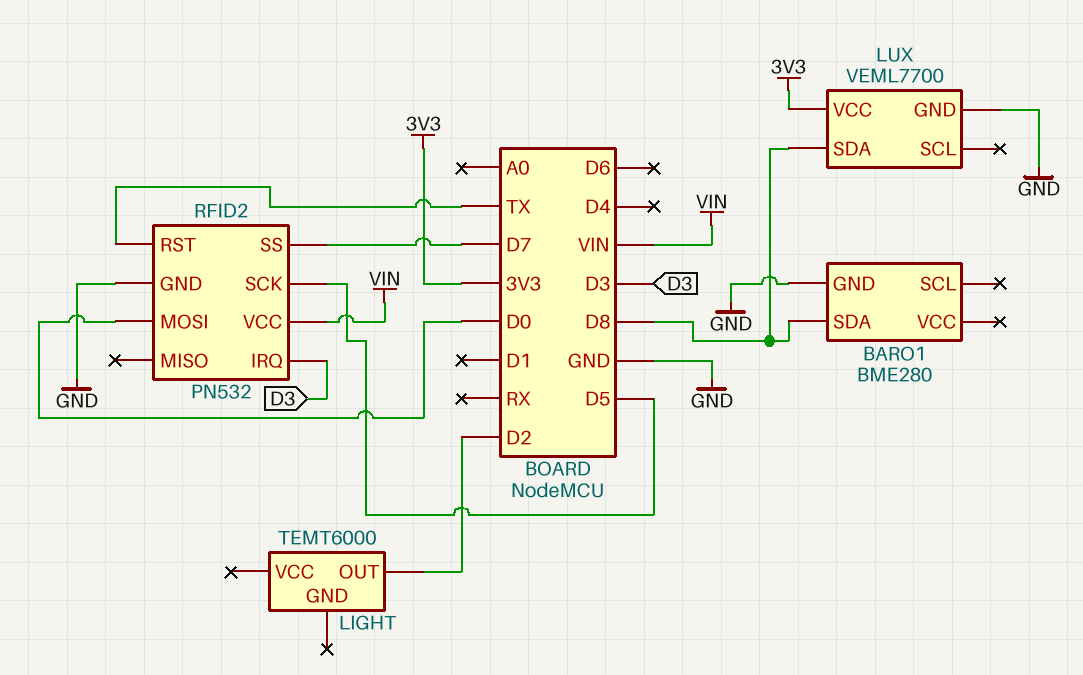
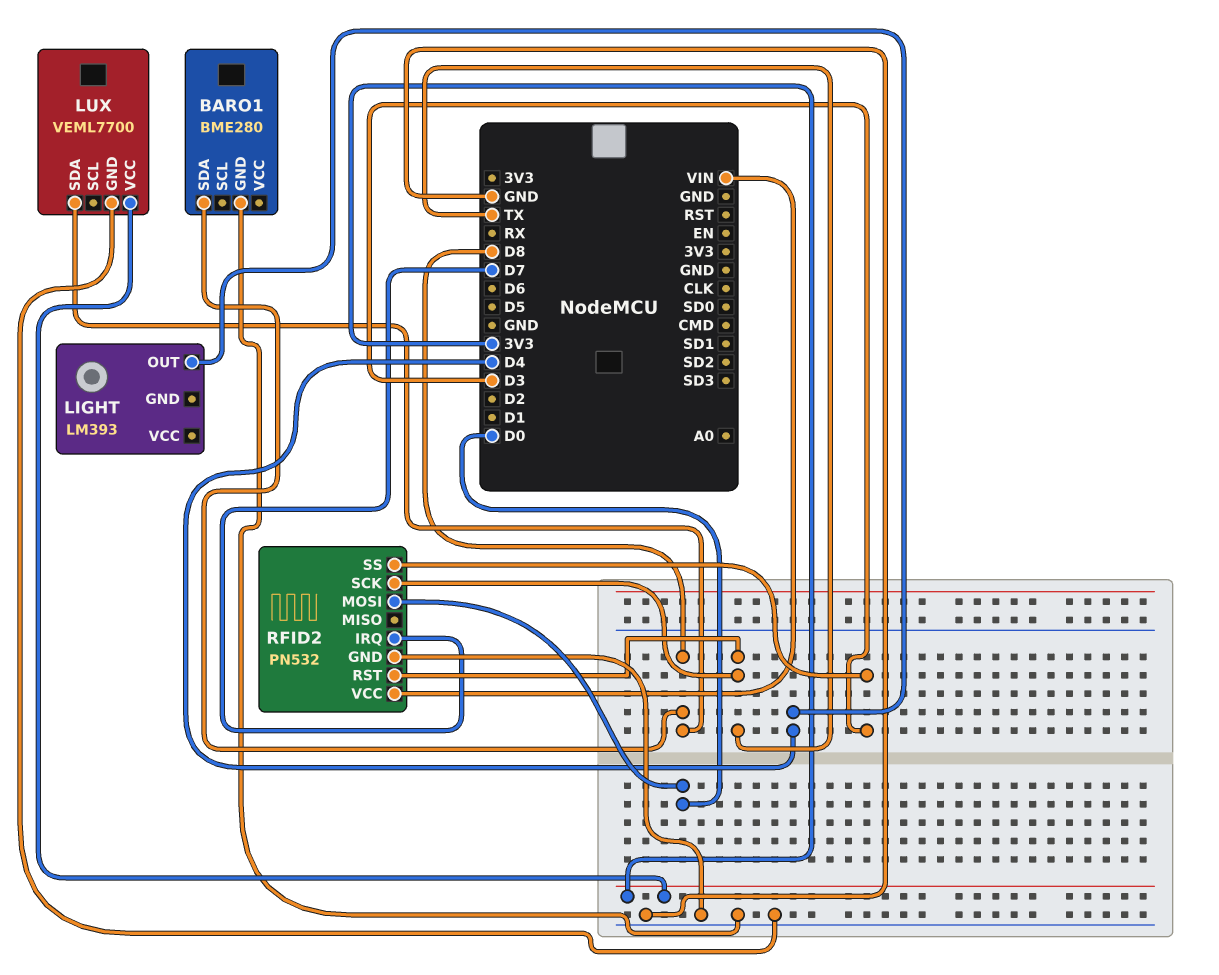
LIGHT: TEMT6000 -> LM393
LIGHT pin OUT: D2 -> D4
RFID2 pin IRQ: D3 -> D7
RFID2 pin SCK: D5 -> TX
RFID2 pin SS: D7 -> D3

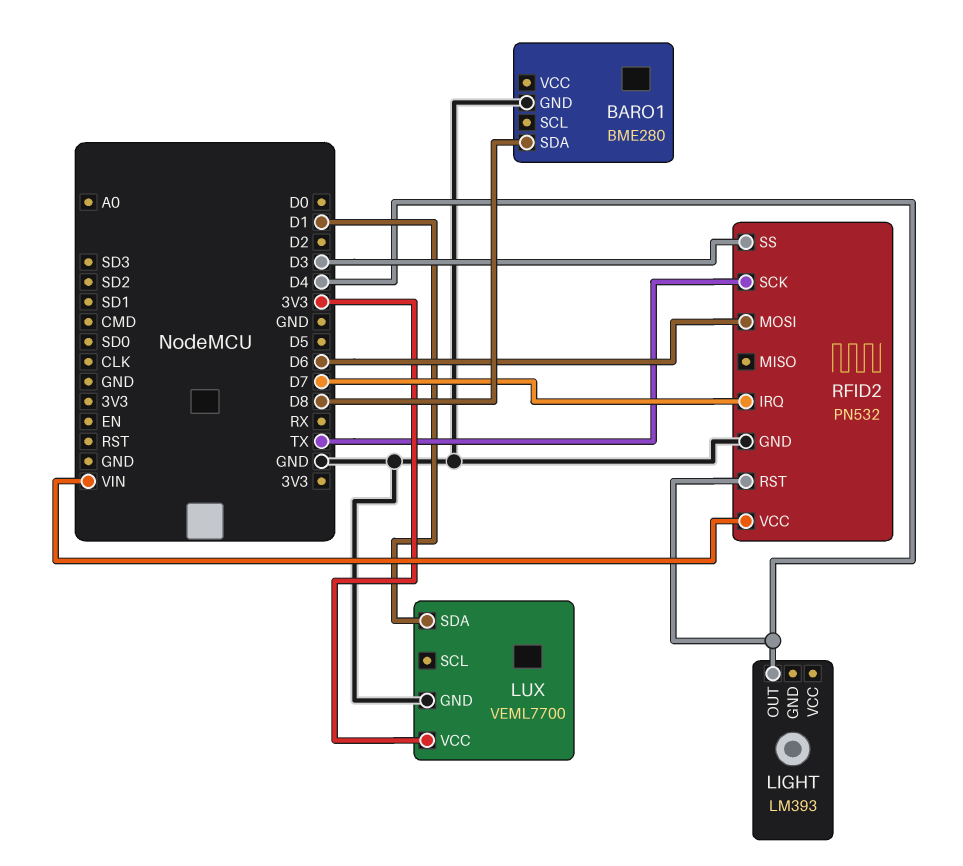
LUX pin SDA: D8 -> D1
RFID2 pin MOSI: D0 -> D6
RFID2 pin RST: TX -> D4

